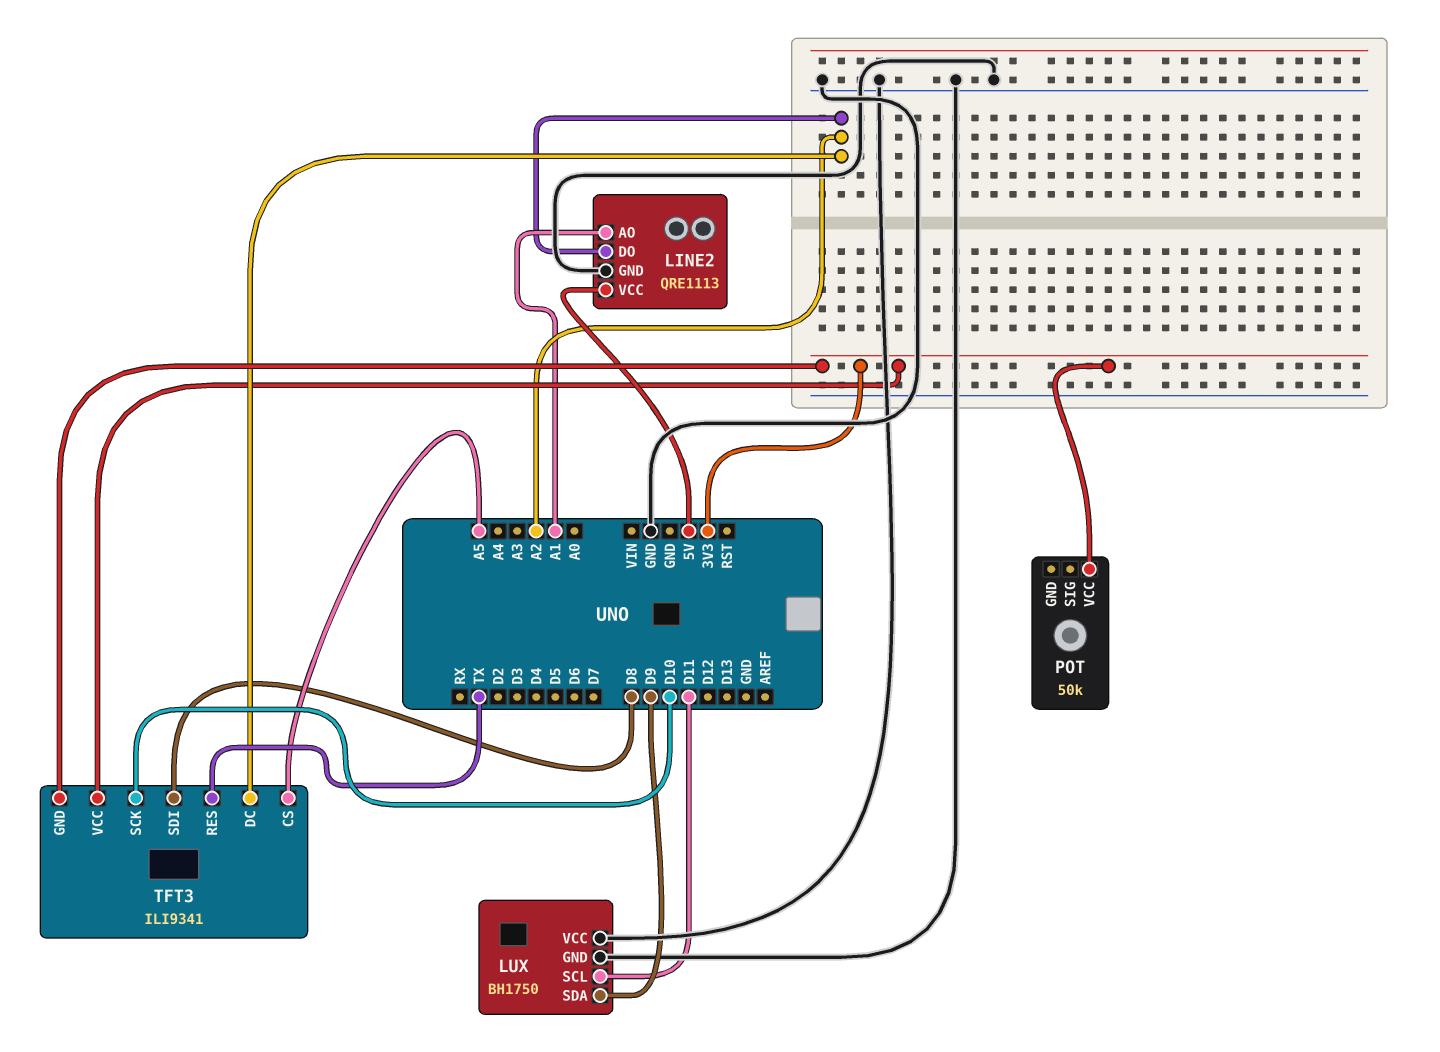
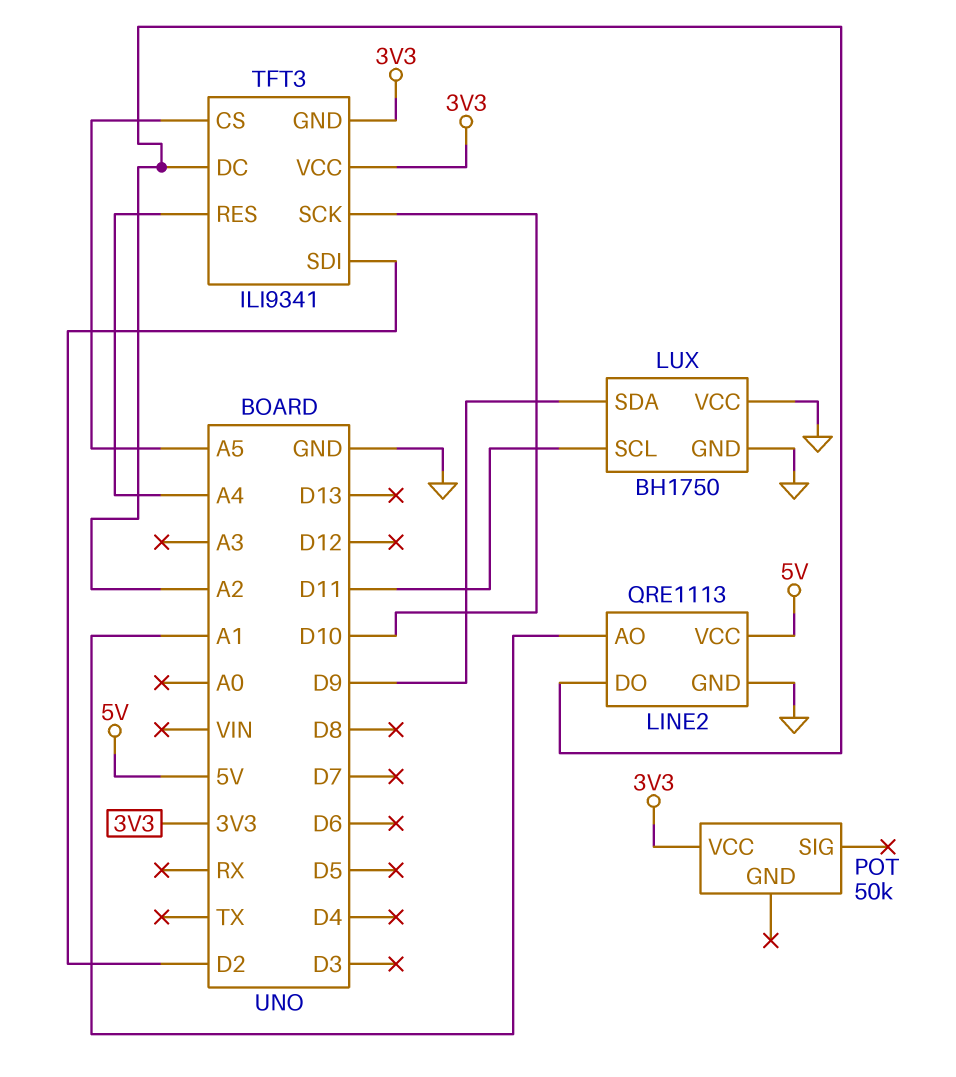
TFT3 pin RES: TX -> A4
TFT3 pin SDI: D8 -> D2

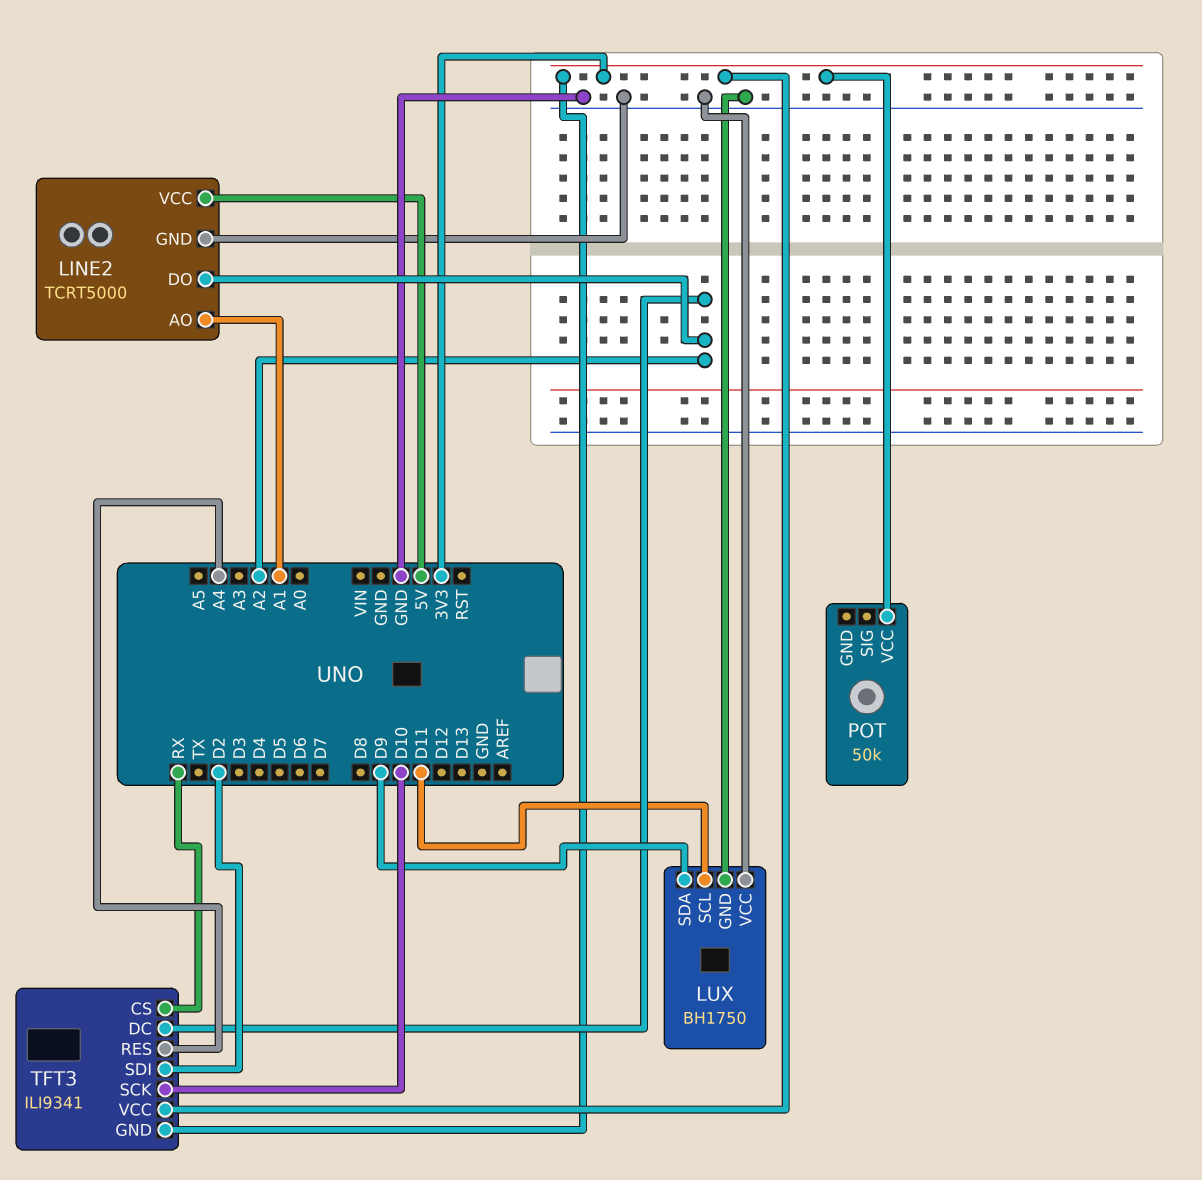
LINE2: QRE1113 -> TCRT5000
TFT3 pin CS: A5 -> RX

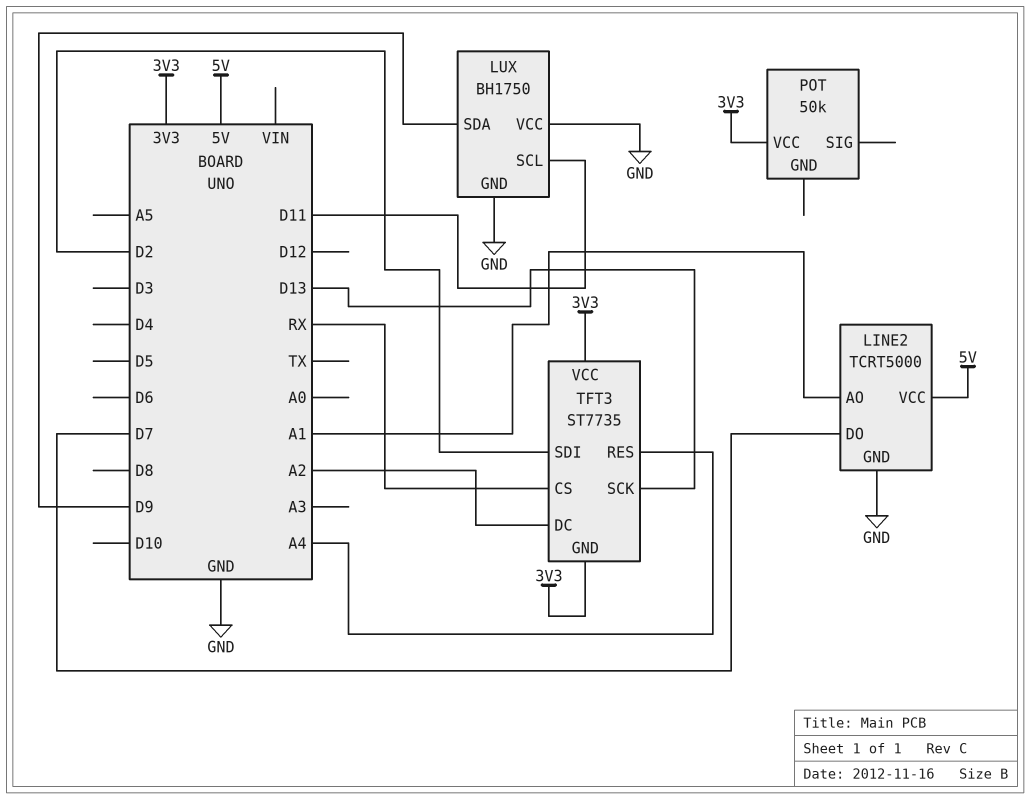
LINE2 pin DO: A2 -> D7
TFT3: ILI9341 -> ST7735
TFT3 pin SCK: D10 -> D13

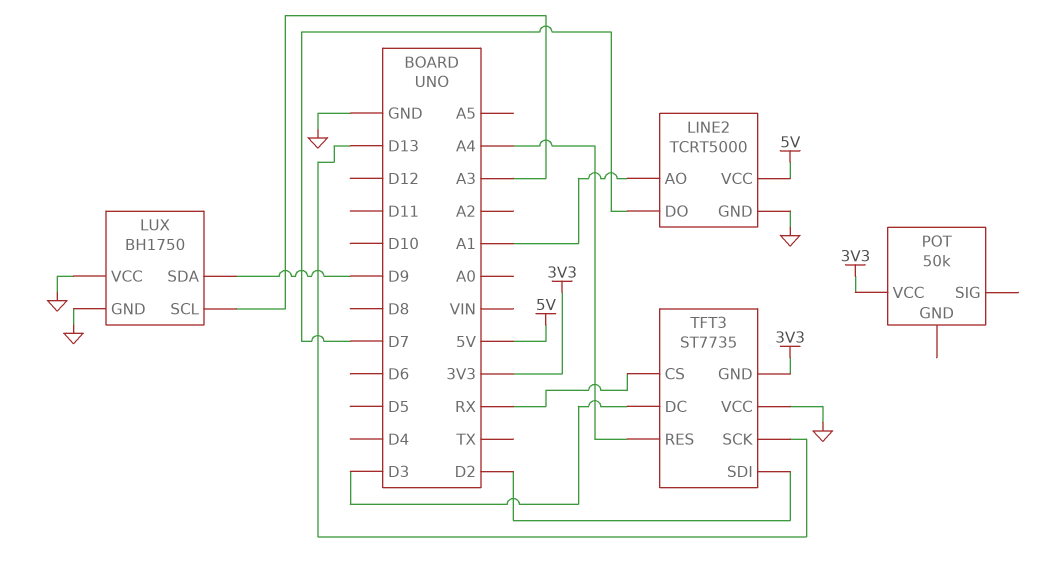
LUX pin SCL: D11 -> A3
TFT3 pin DC: A2 -> D3
TFT3 pin VCC: 3V3 -> GND

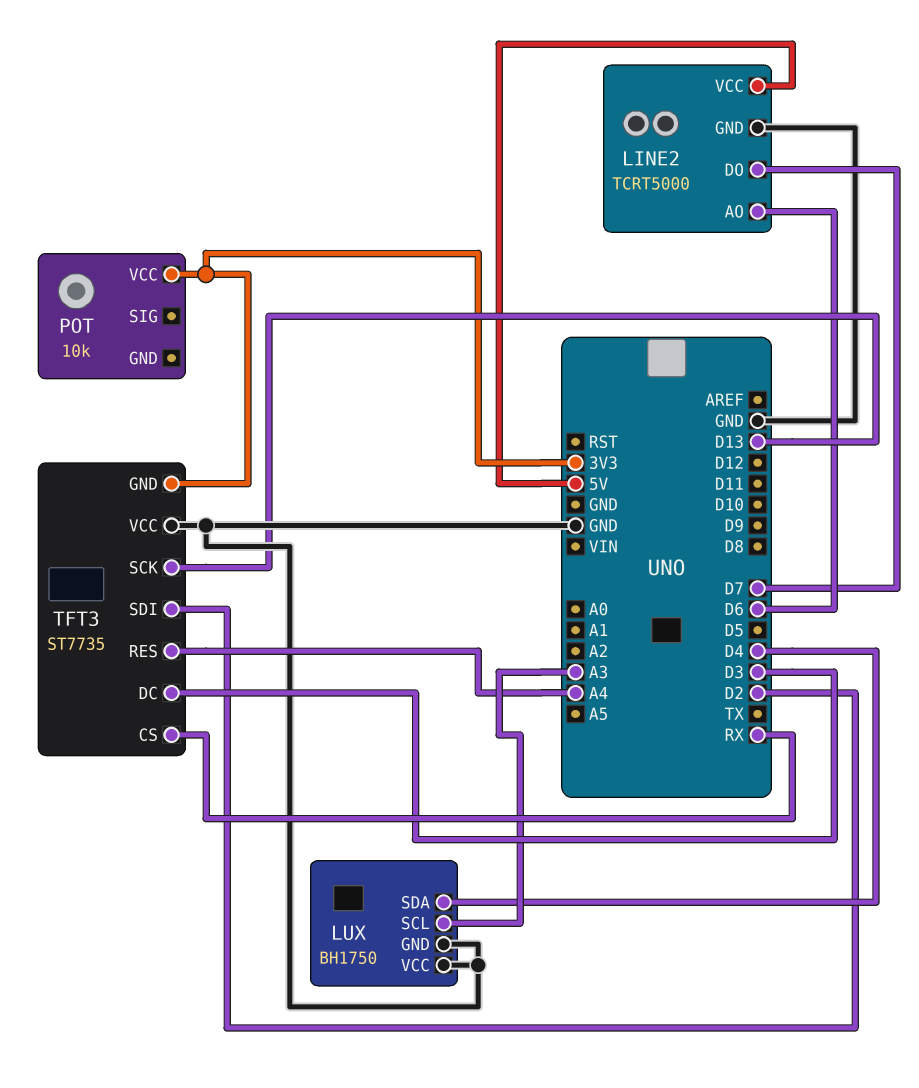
LINE2 pin AO: A1 -> D6
LUX pin SDA: D9 -> D4
POT: 50k -> 10k

